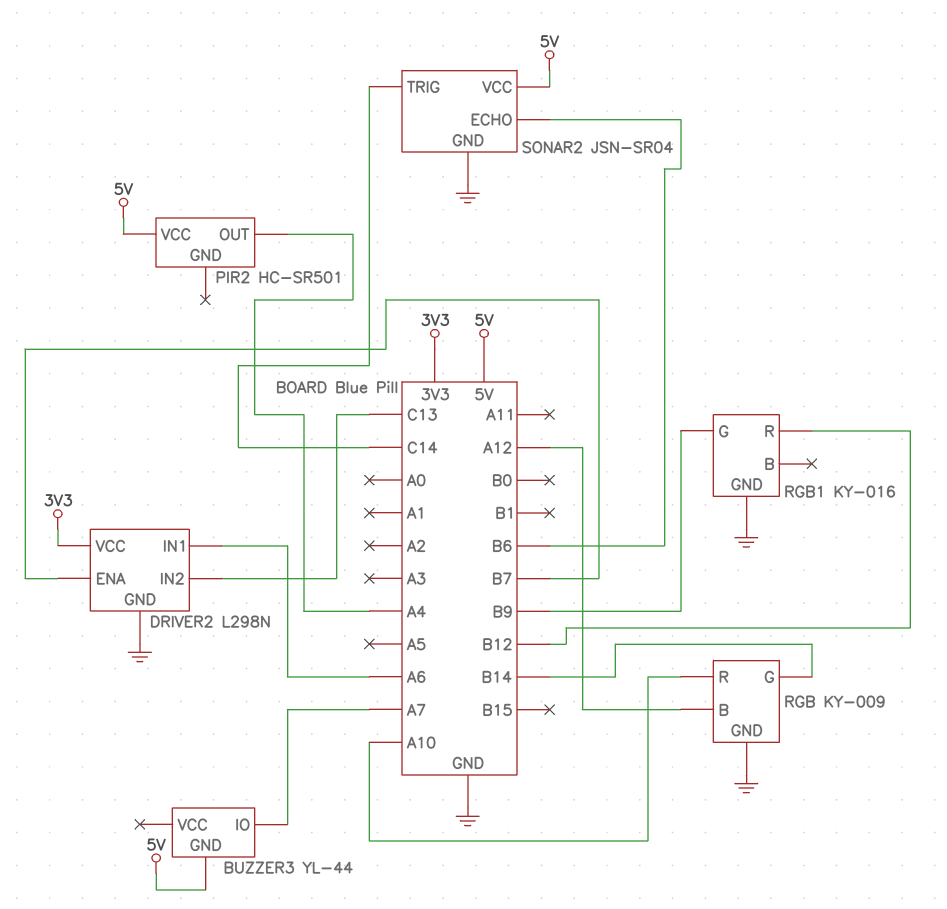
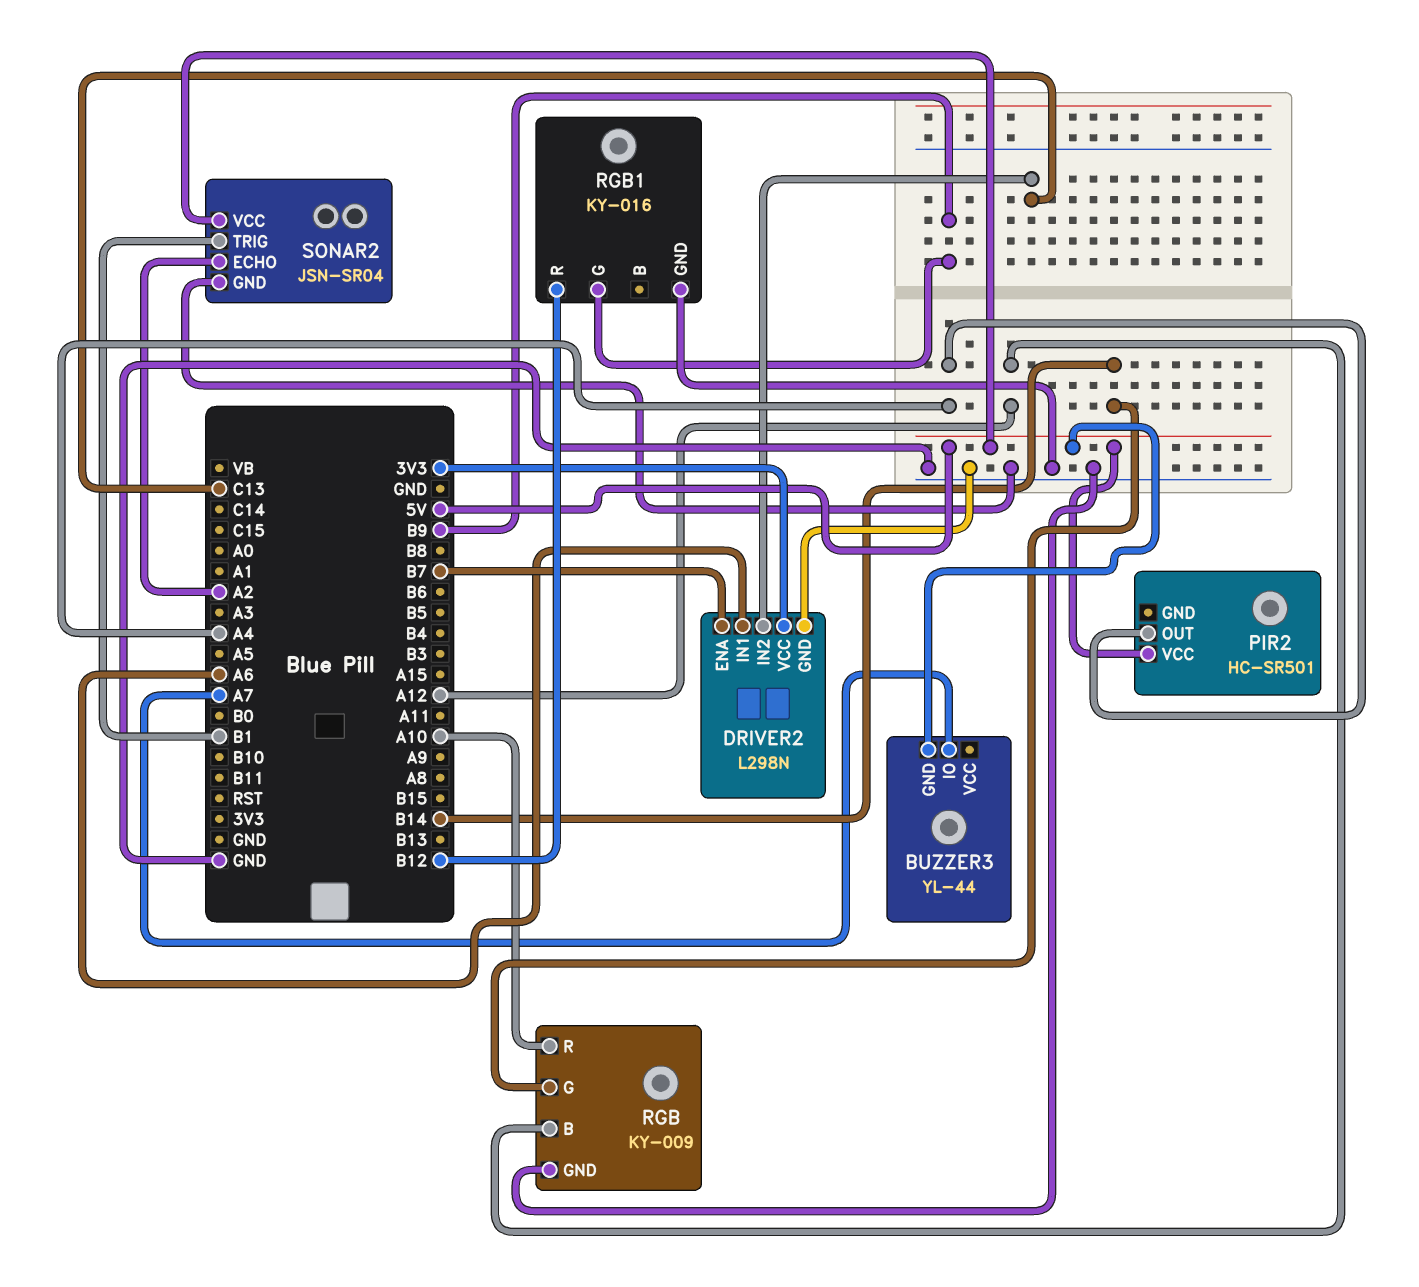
SONAR2 pin ECHO: B6 -> A2
SONAR2 pin TRIG: C14 -> B1

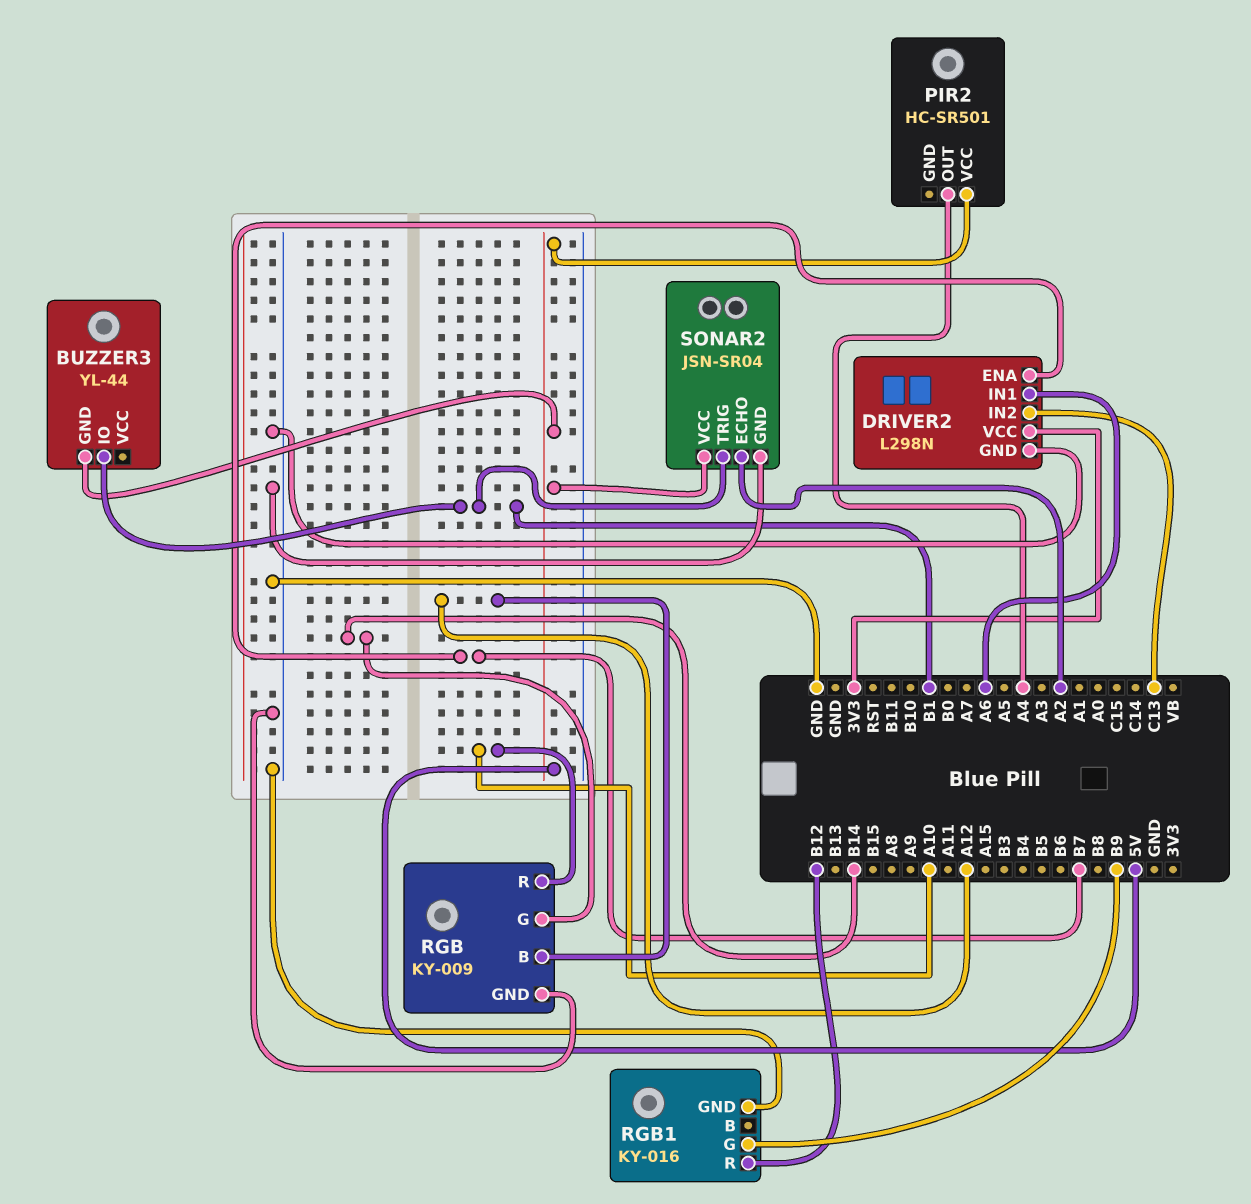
BUZZER3 pin IO: A7 -> B1

